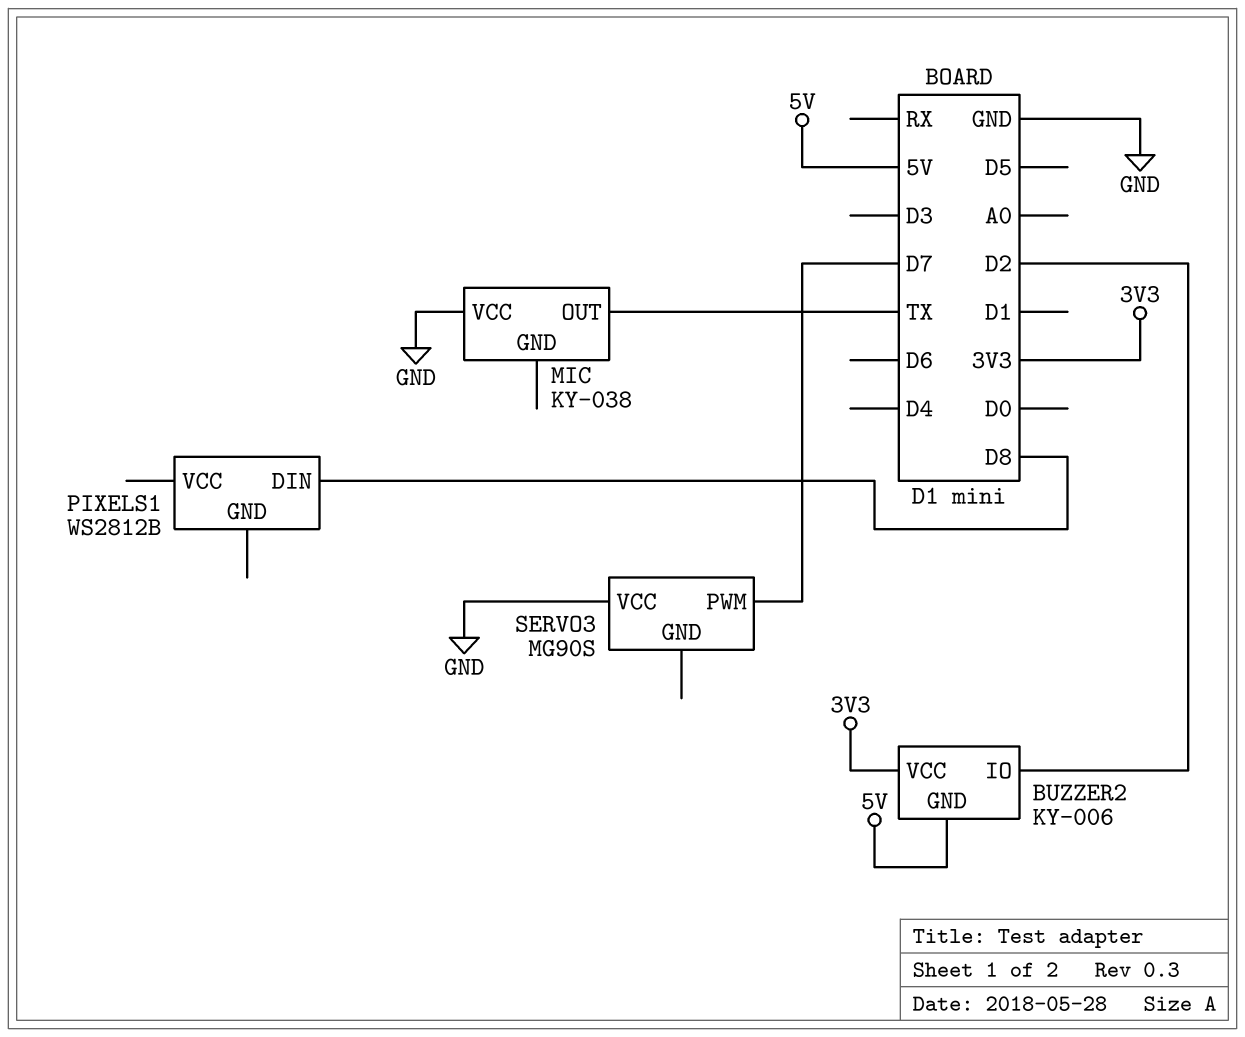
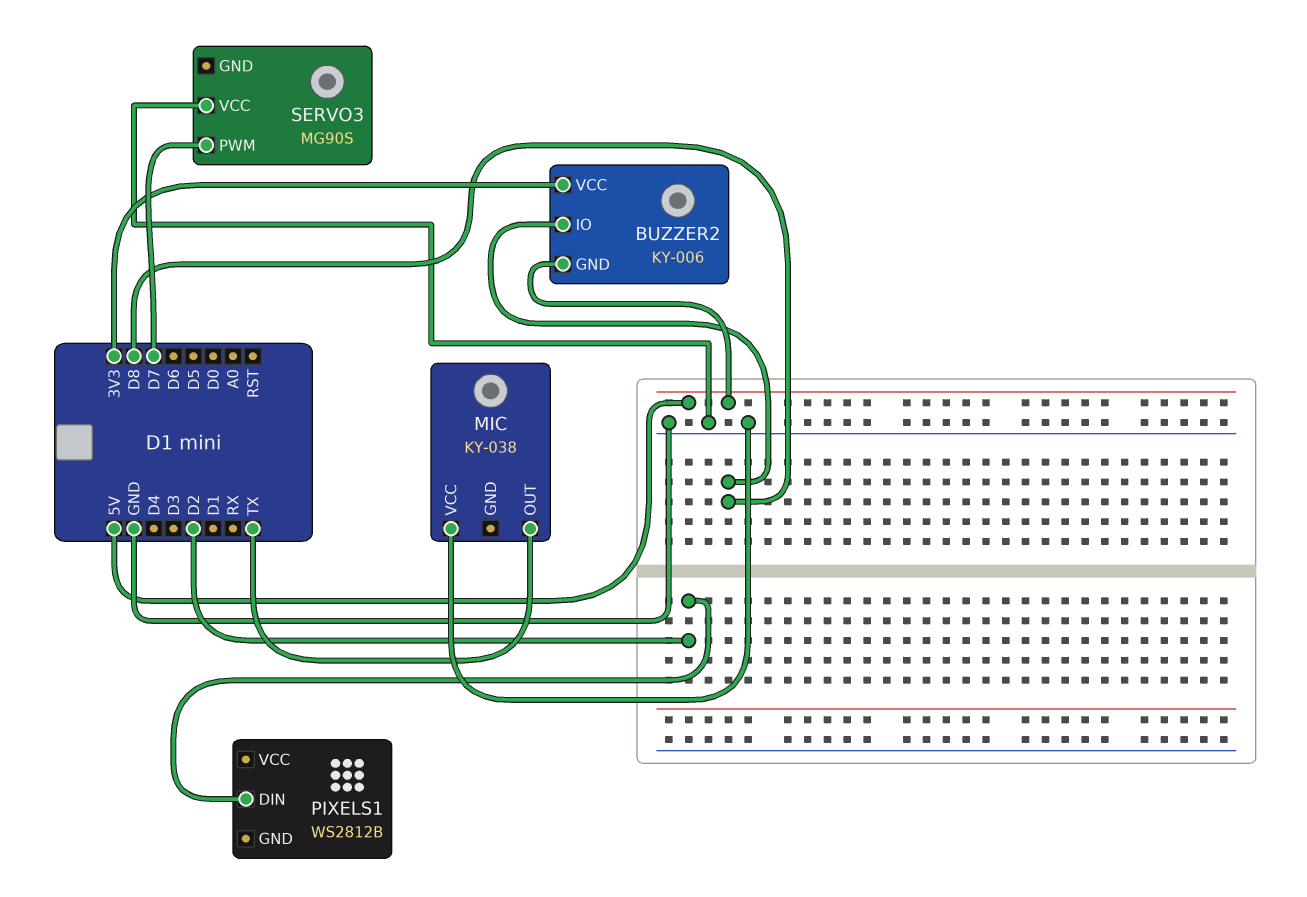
BUZZER2 pin IO: D2 -> D8
PIXELS1 pin DIN: D8 -> D2

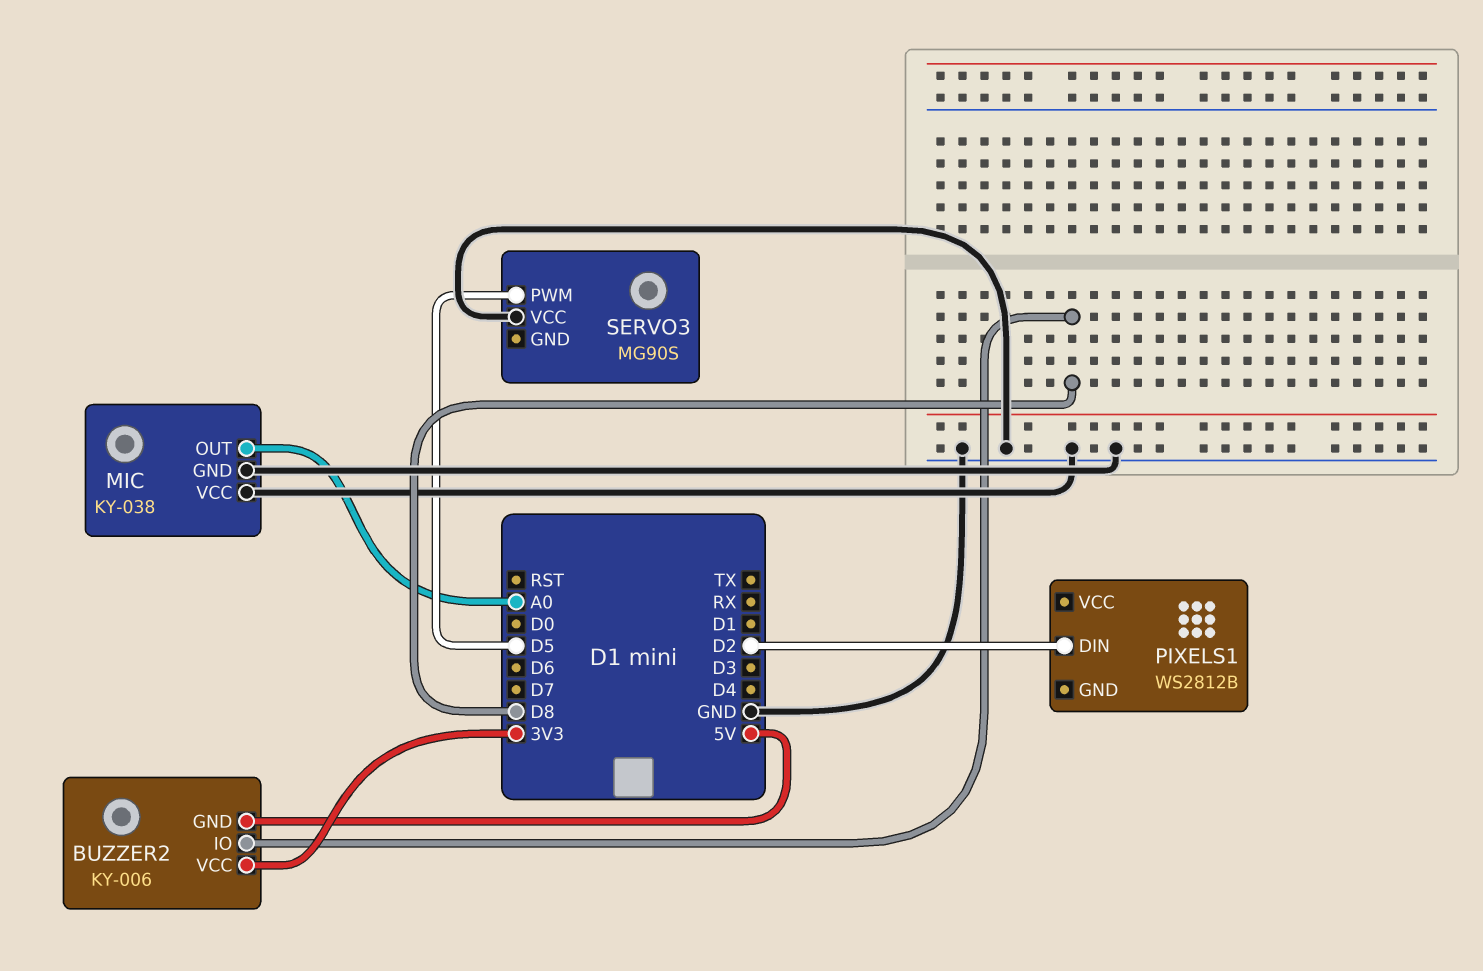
MIC pin GND: none -> GND
MIC pin OUT: TX -> A0
SERVO3 pin PWM: D7 -> D5

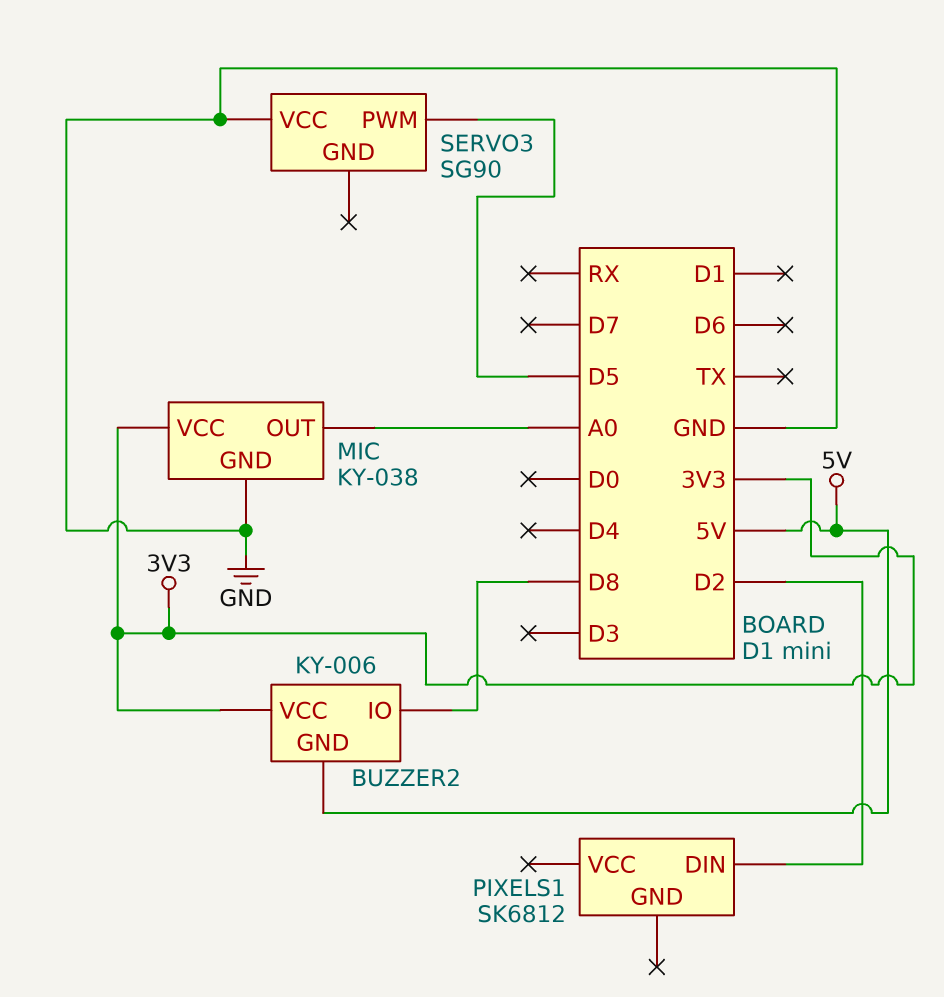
MIC pin VCC: GND -> 3V3
PIXELS1: WS2812B -> SK6812
SERVO3: MG90S -> SG90

